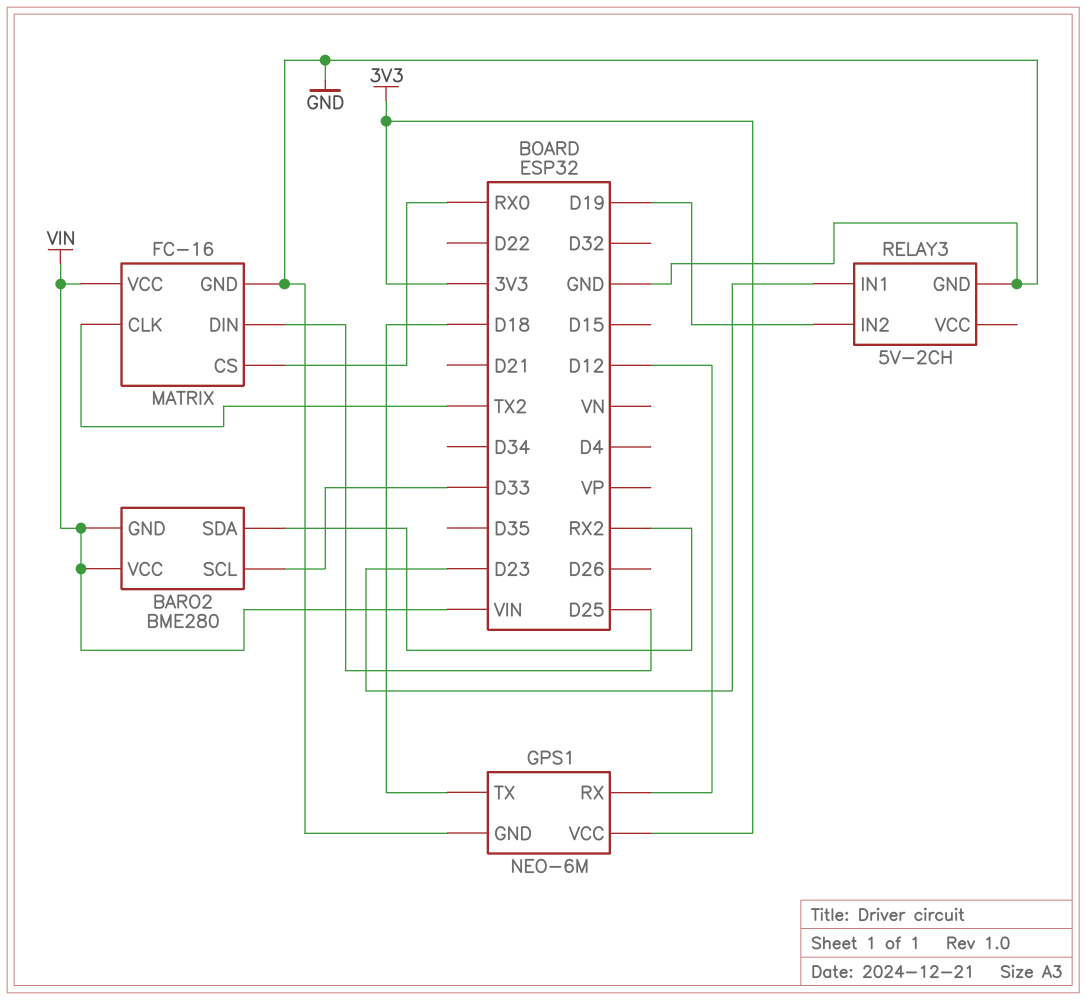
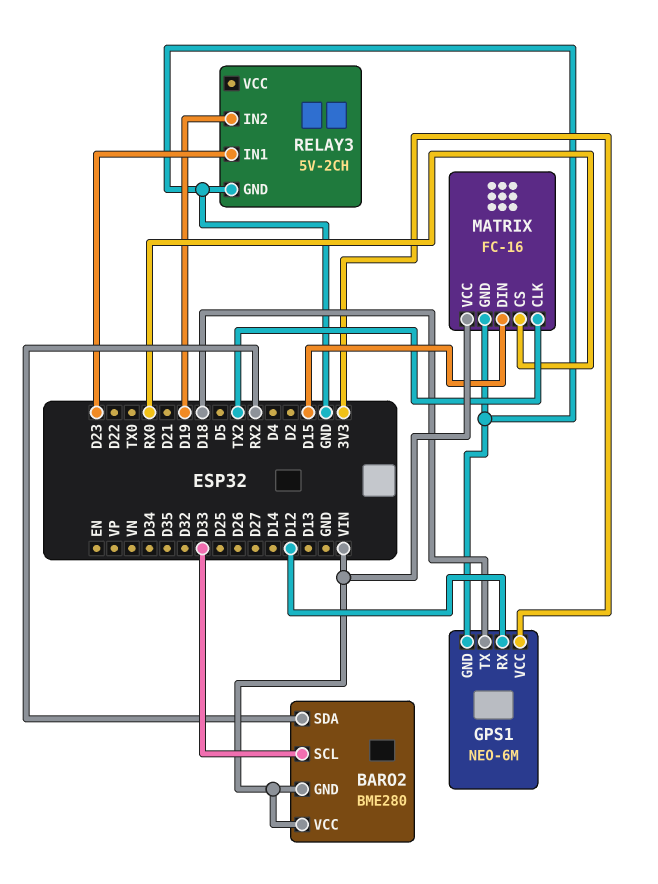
MATRIX pin DIN: D25 -> D15

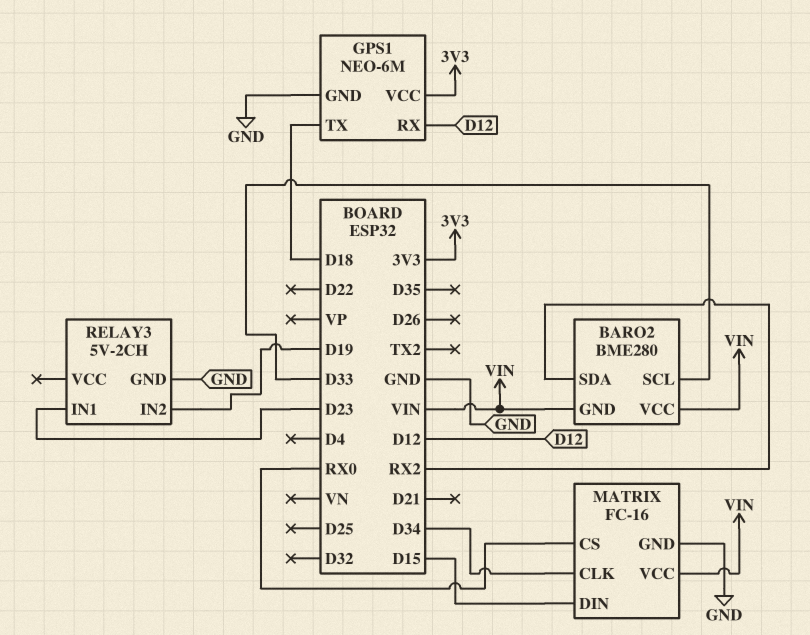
MATRIX pin CLK: TX2 -> D34

